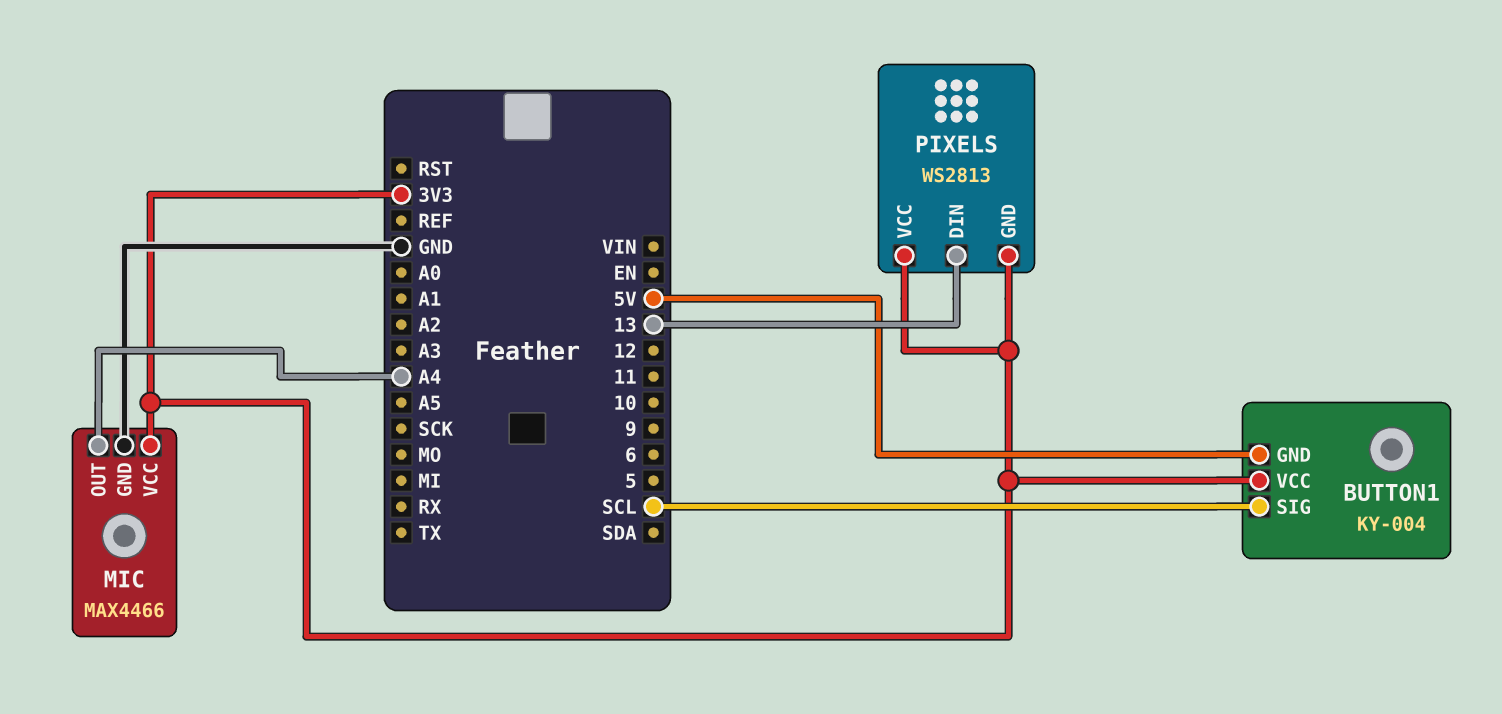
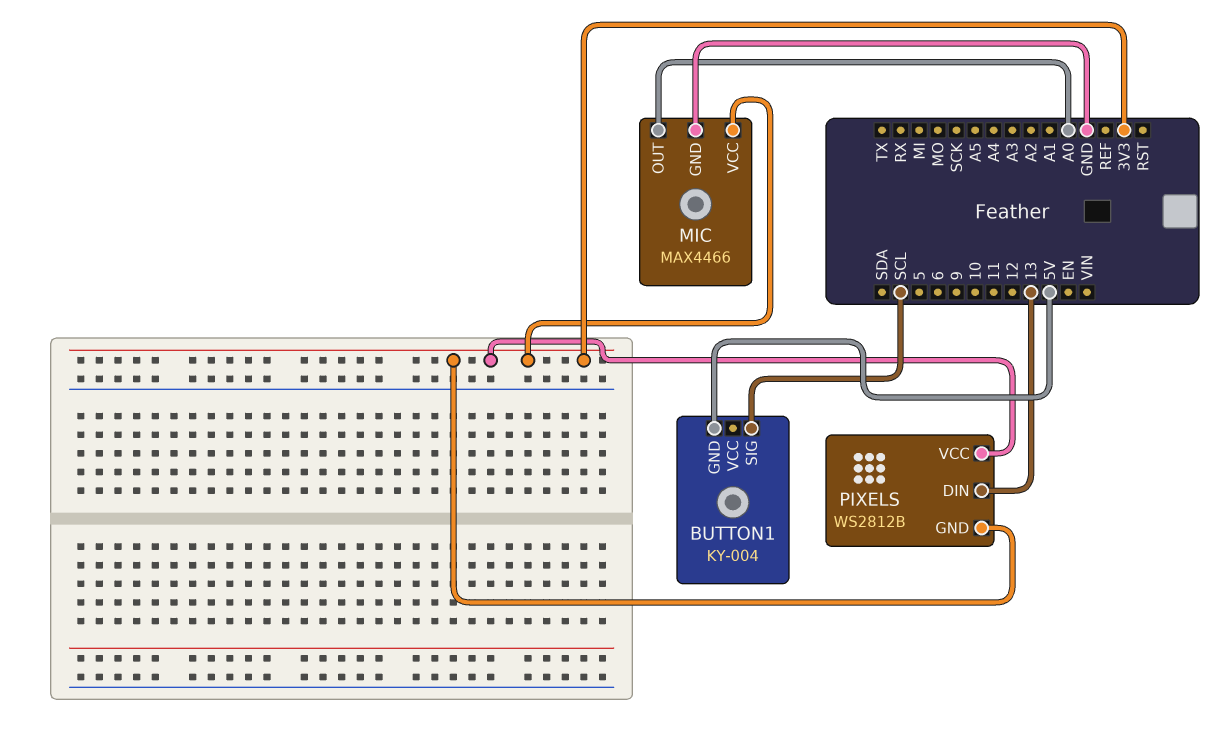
BUTTON1 pin VCC: 3V3 -> none
MIC pin OUT: A4 -> A0
PIXELS: WS2813 -> WS2812B

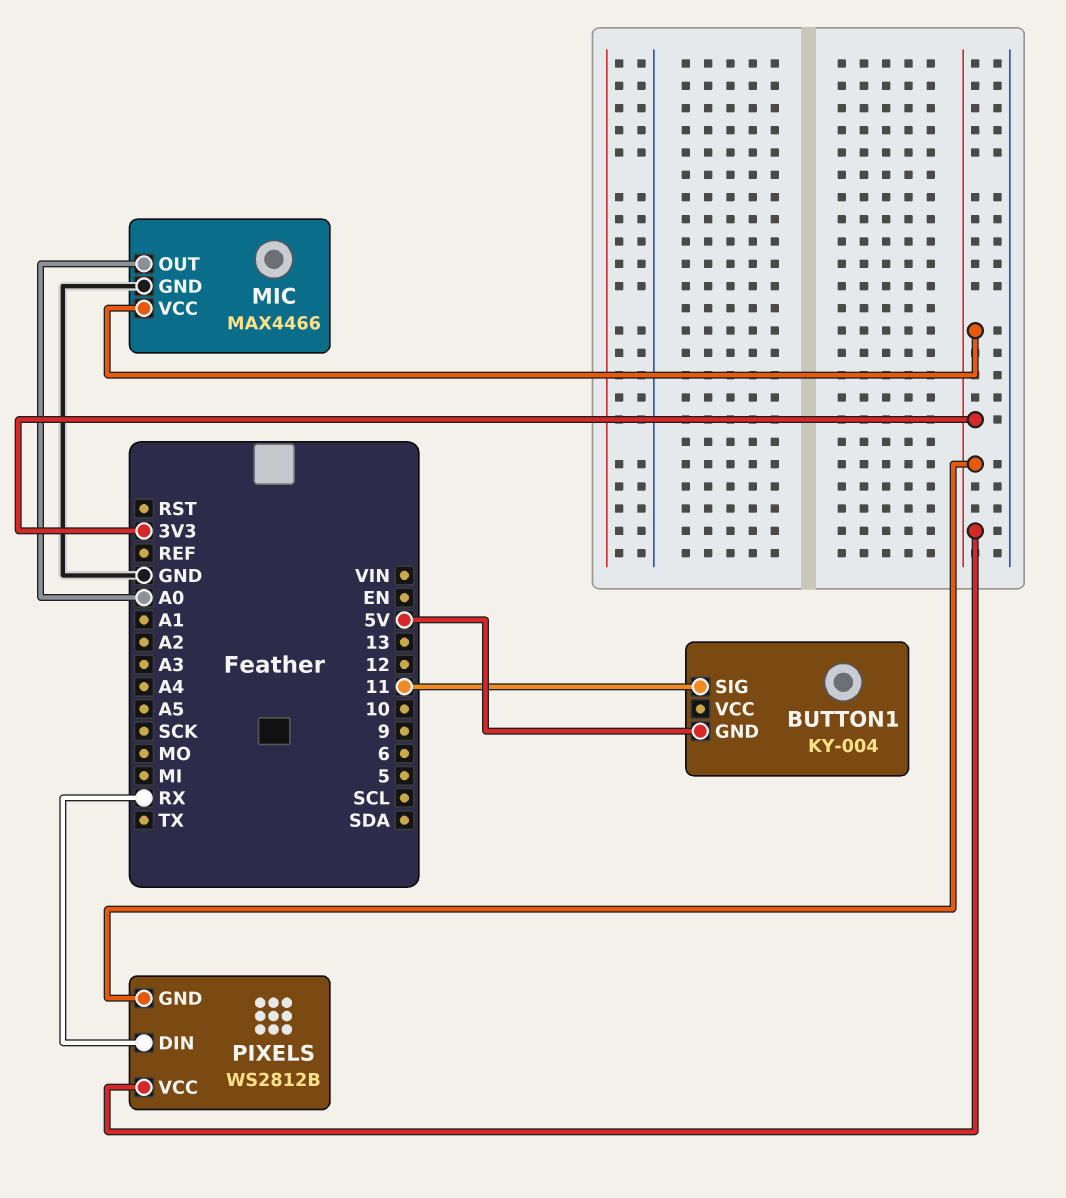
BUTTON1 pin SIG: SCL -> 11
PIXELS pin DIN: 13 -> RX

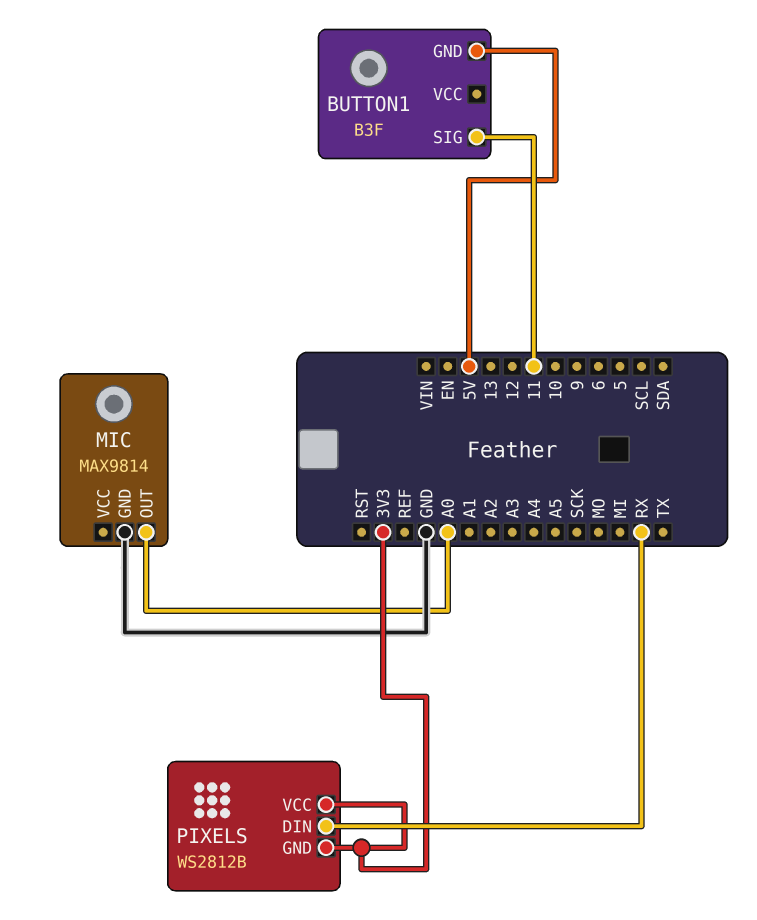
BUTTON1: KY-004 -> B3F
MIC: MAX4466 -> MAX9814
MIC pin VCC: 3V3 -> none

